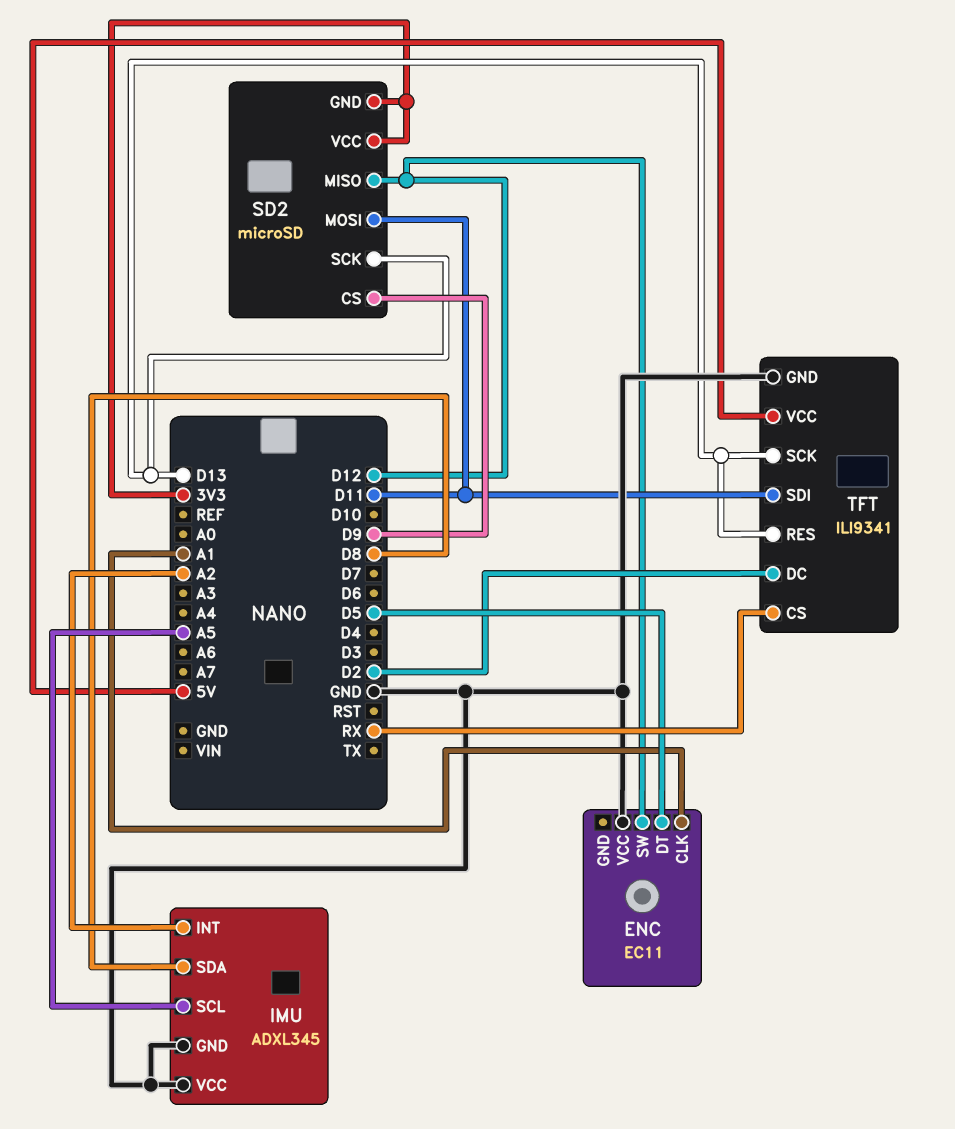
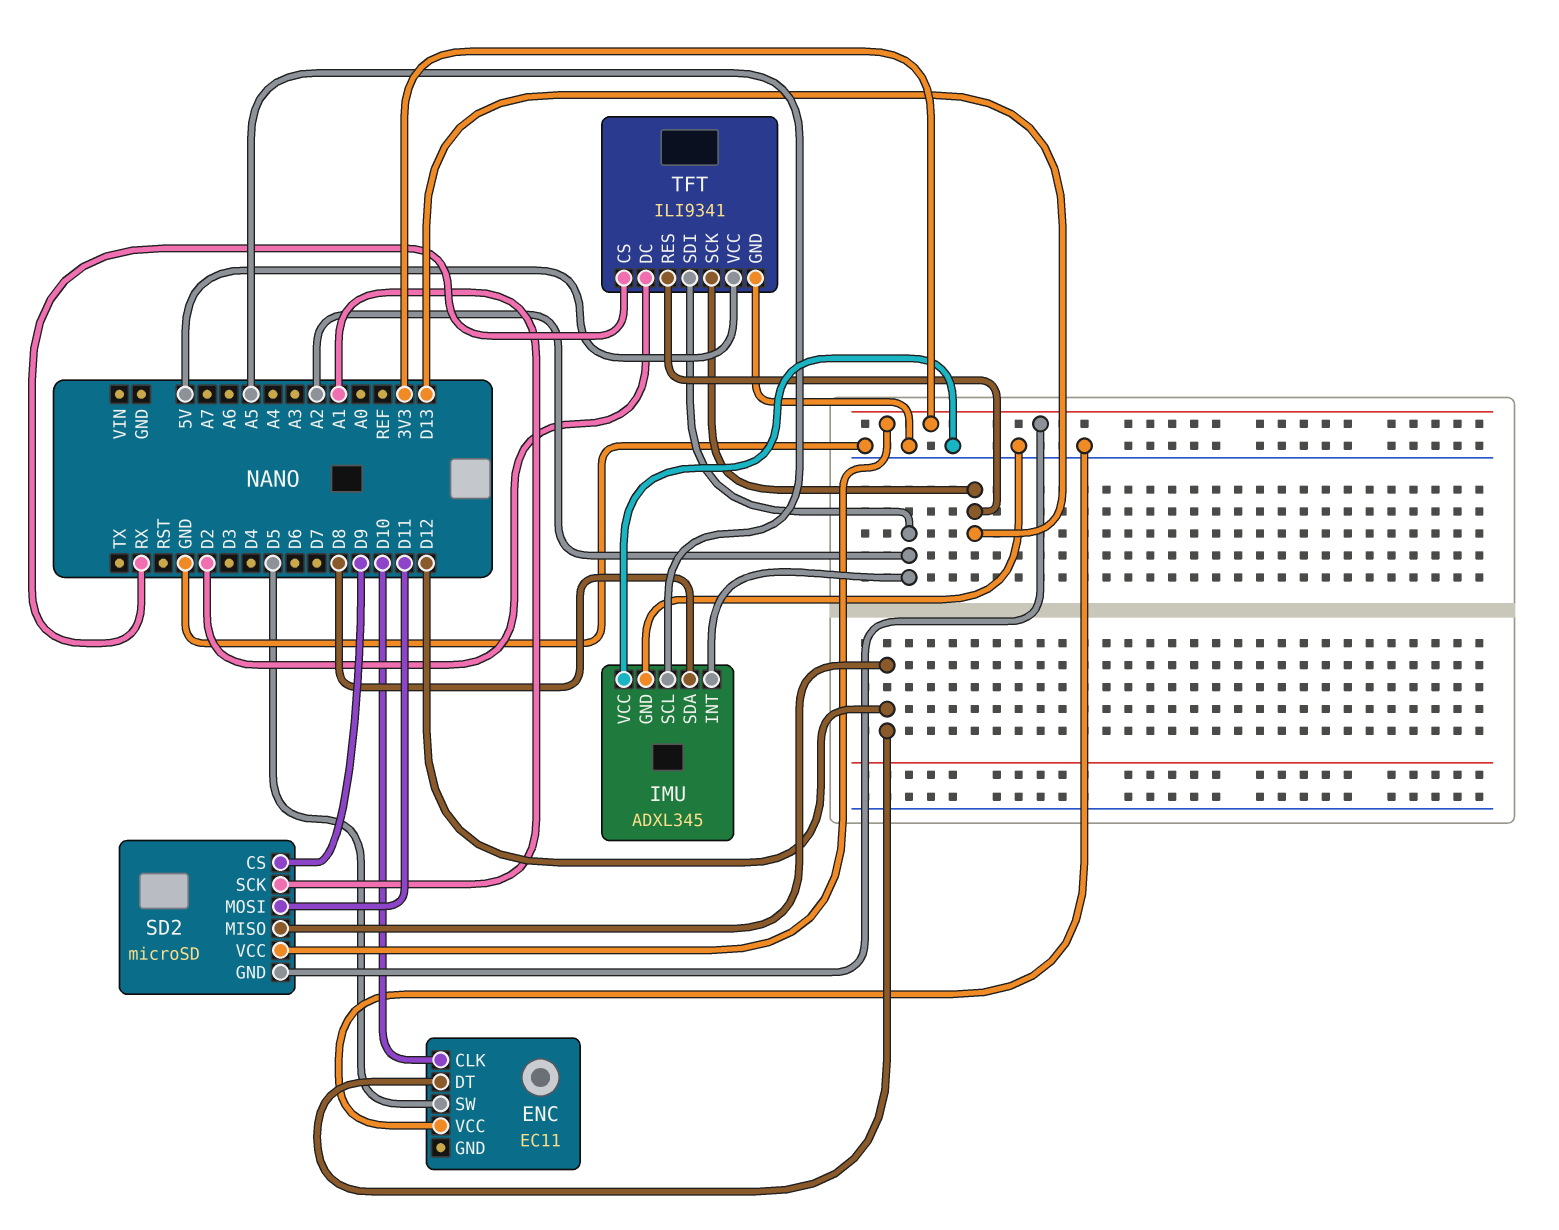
ENC pin CLK: A1 -> D10
ENC pin DT: D5 -> D12
ENC pin SW: D12 -> D5
SD2 pin SCK: D13 -> A1
TFT pin SDI: D11 -> A2

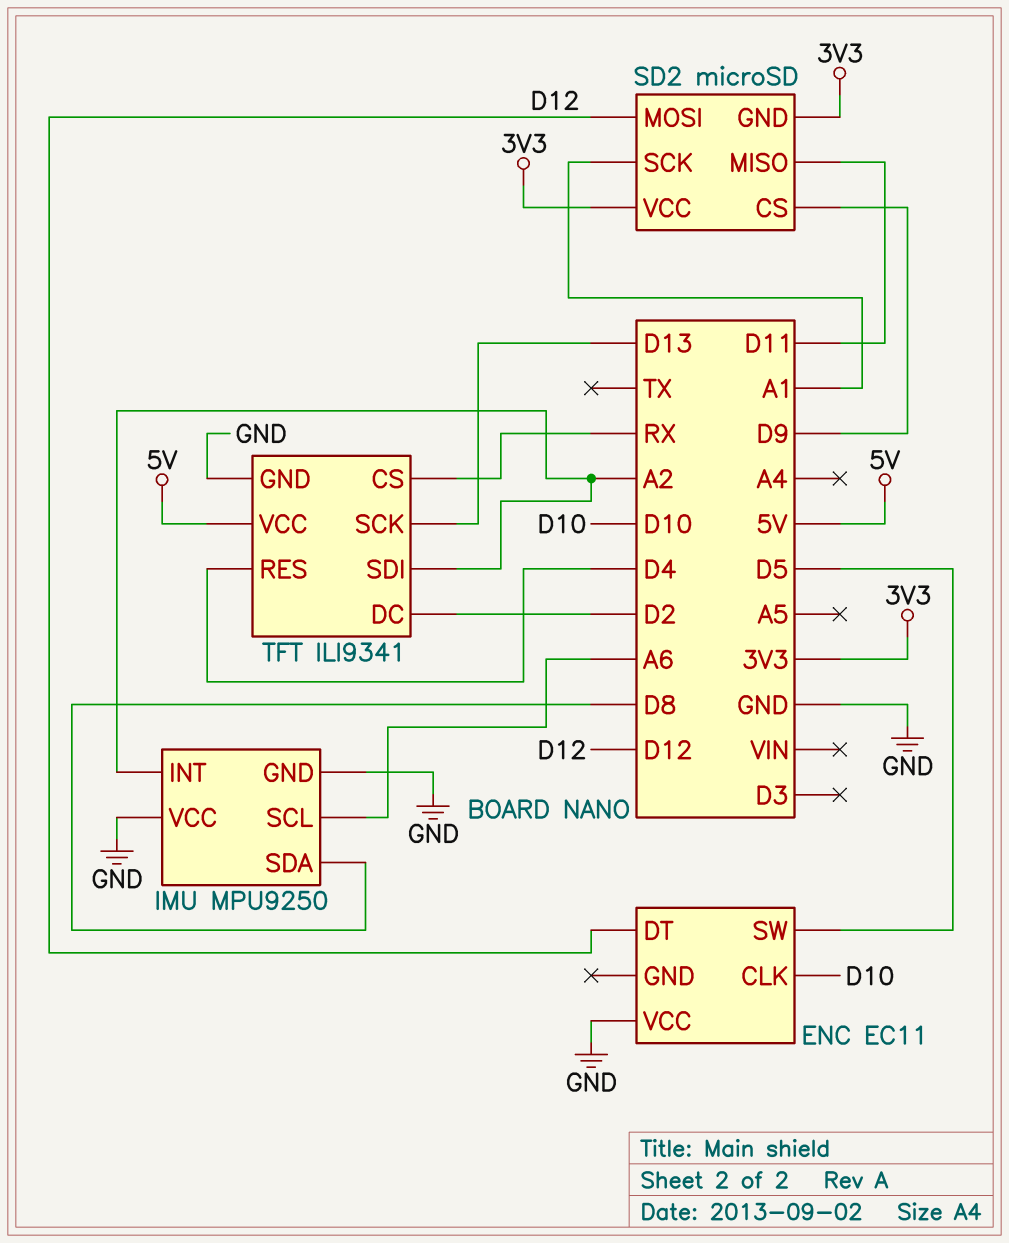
IMU: ADXL345 -> MPU9250
IMU pin SCL: A5 -> A6
SD2 pin MISO: D12 -> D11
SD2 pin MOSI: D11 -> D12
TFT pin RES: D13 -> D4

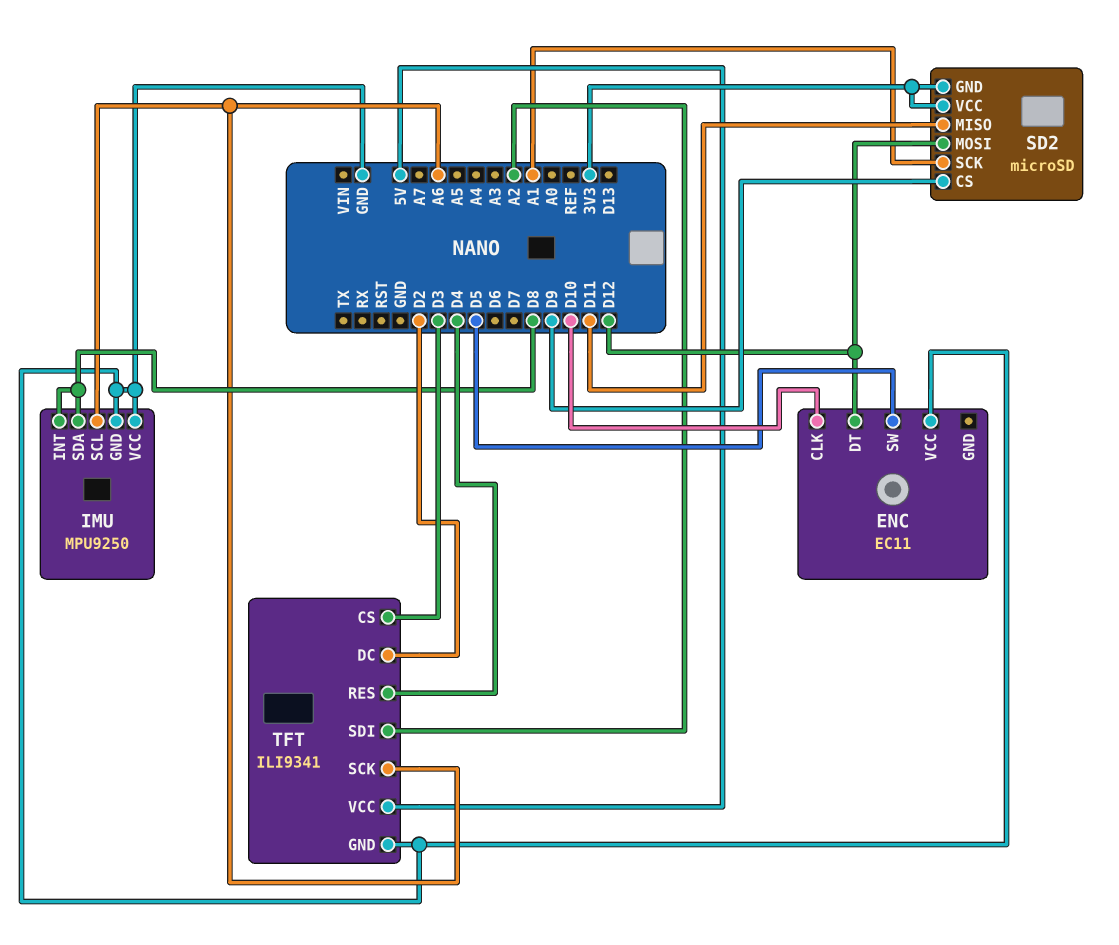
IMU pin INT: A2 -> D8
TFT pin CS: RX -> D3
TFT pin SCK: D13 -> A6

